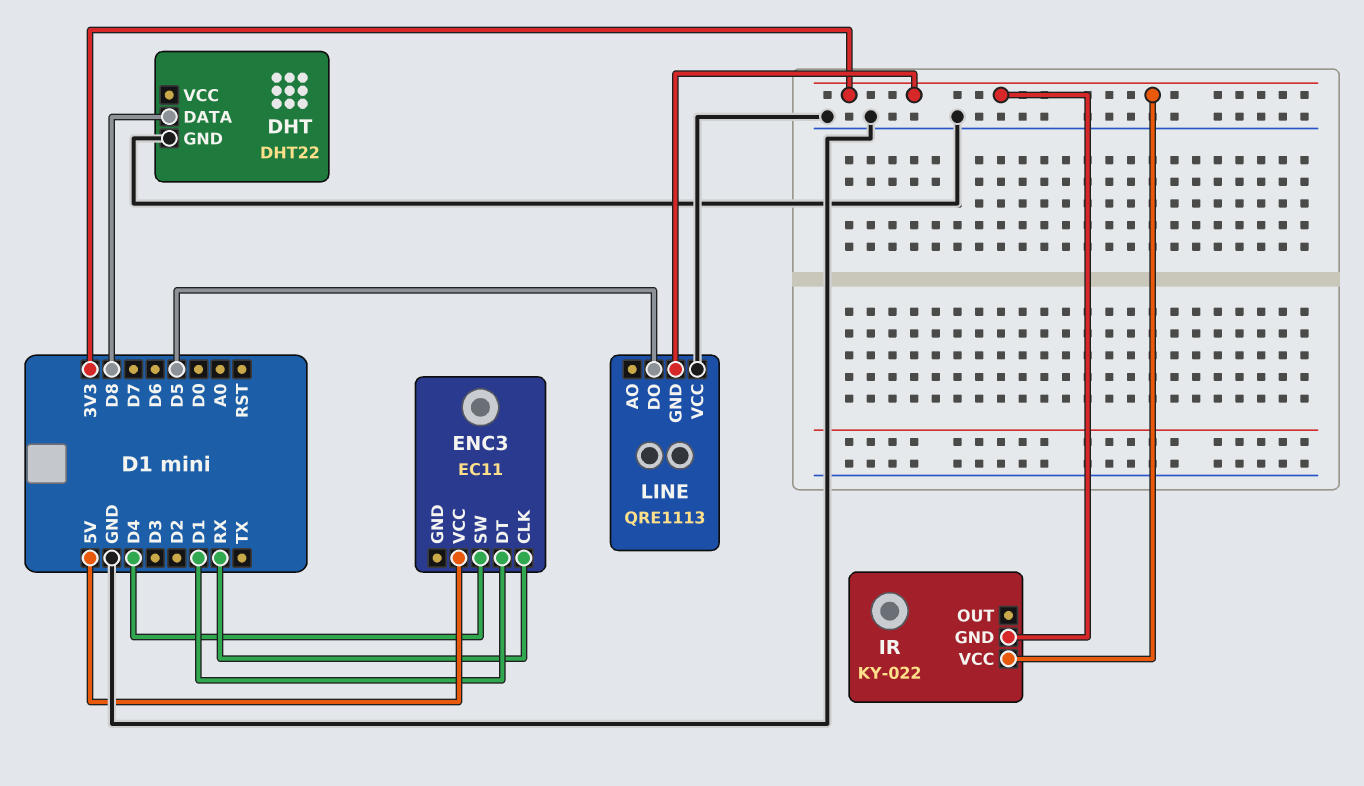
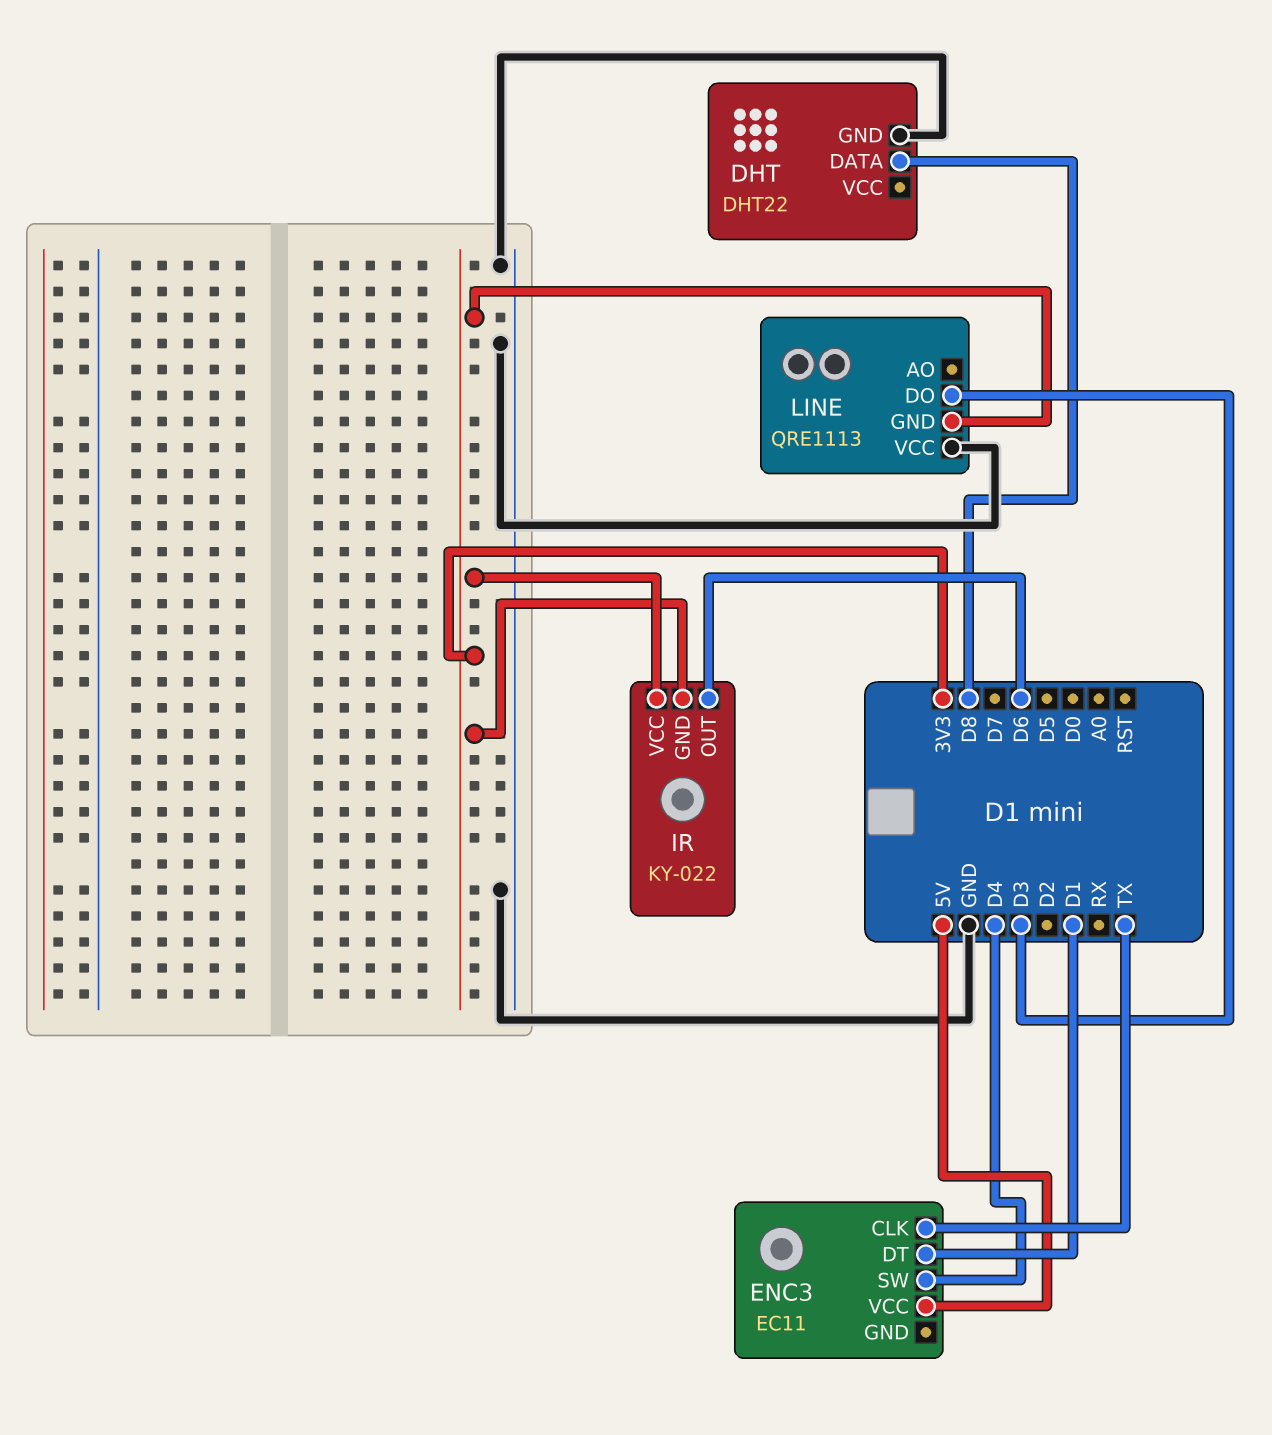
ENC3 pin CLK: RX -> TX
IR pin OUT: none -> D6
LINE pin DO: D5 -> D3

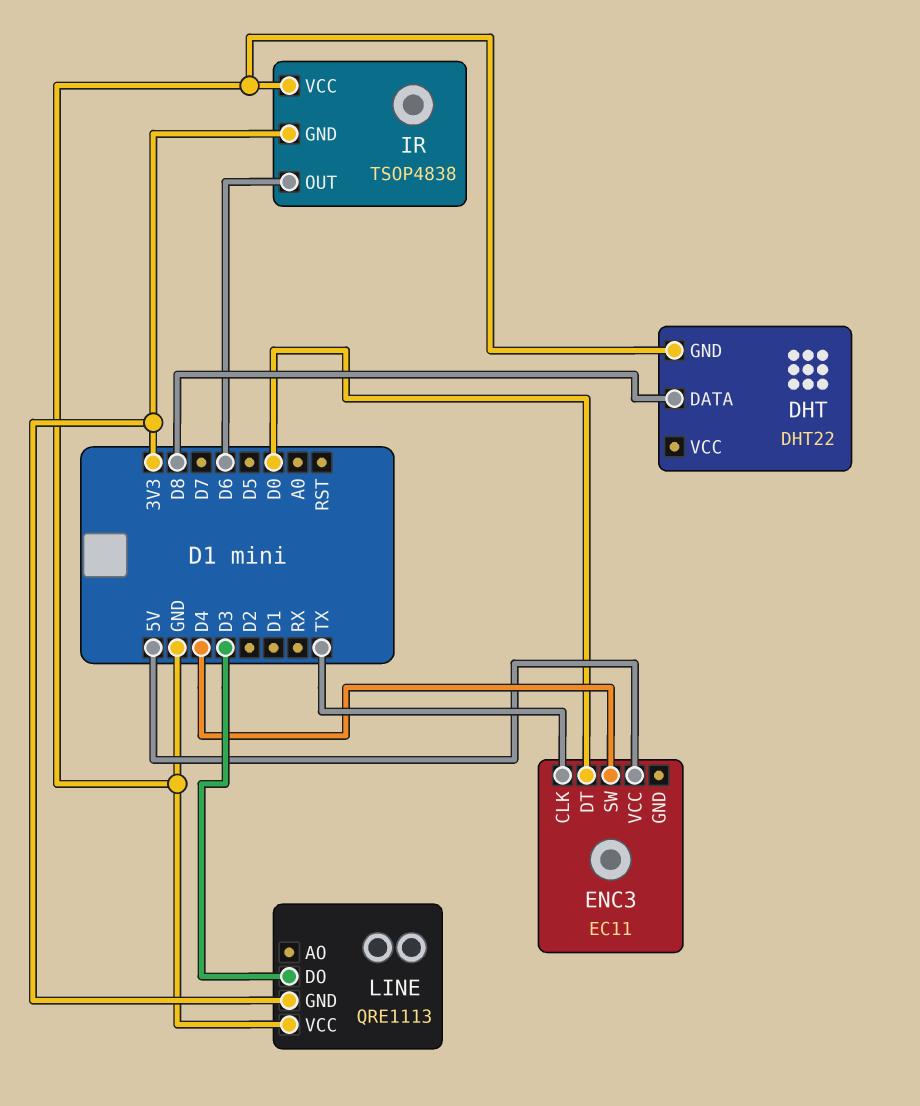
ENC3 pin DT: D1 -> D0
IR: KY-022 -> TSOP4838
IR pin VCC: 3V3 -> GND

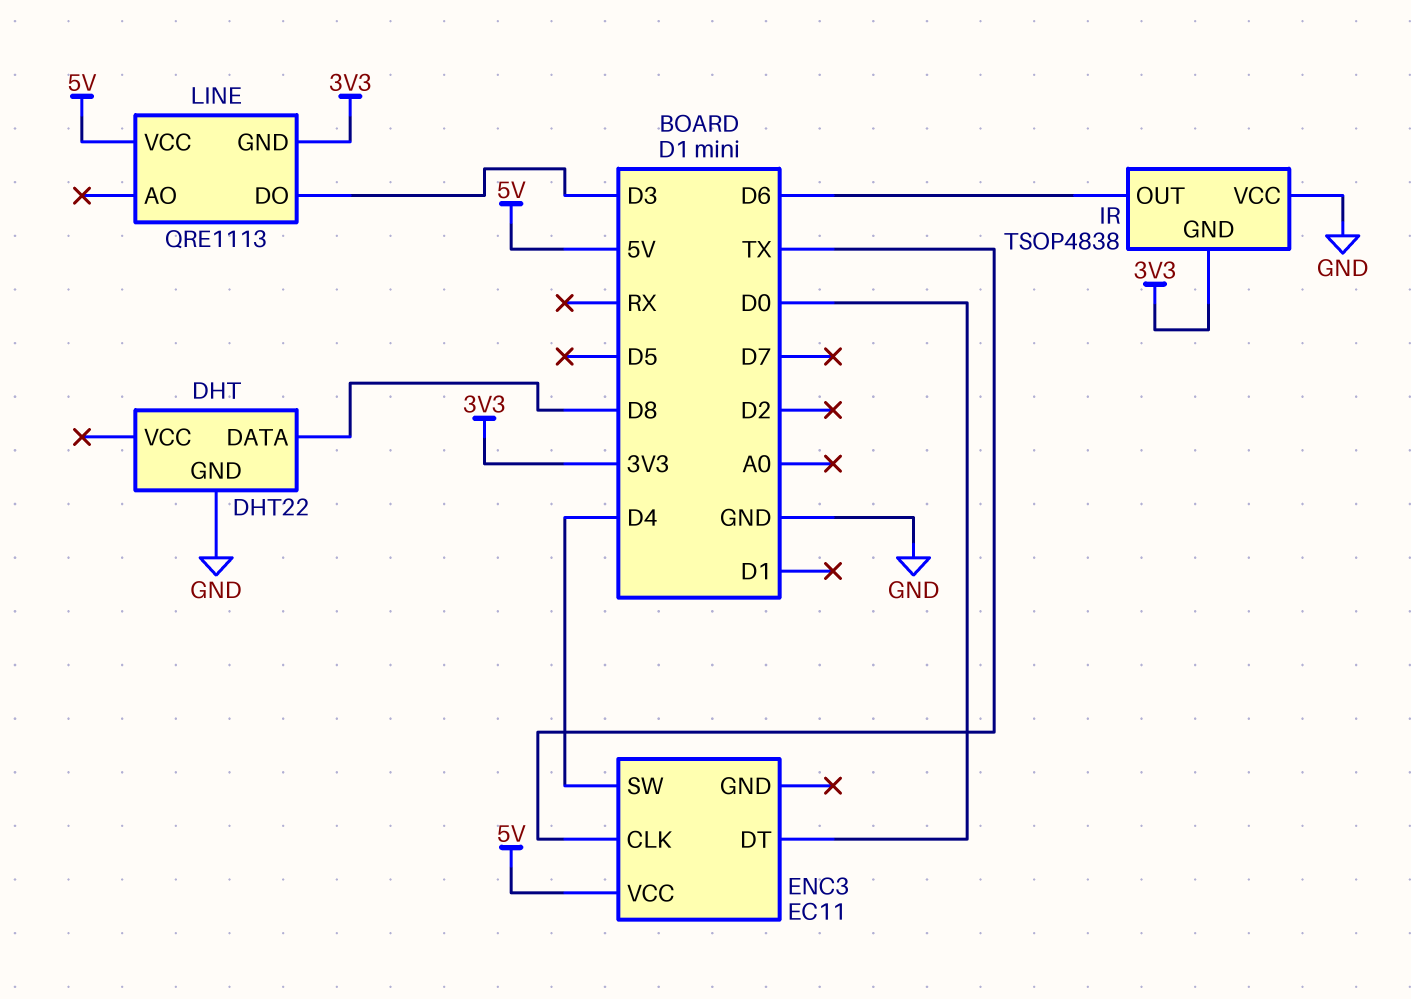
LINE pin VCC: GND -> 5V

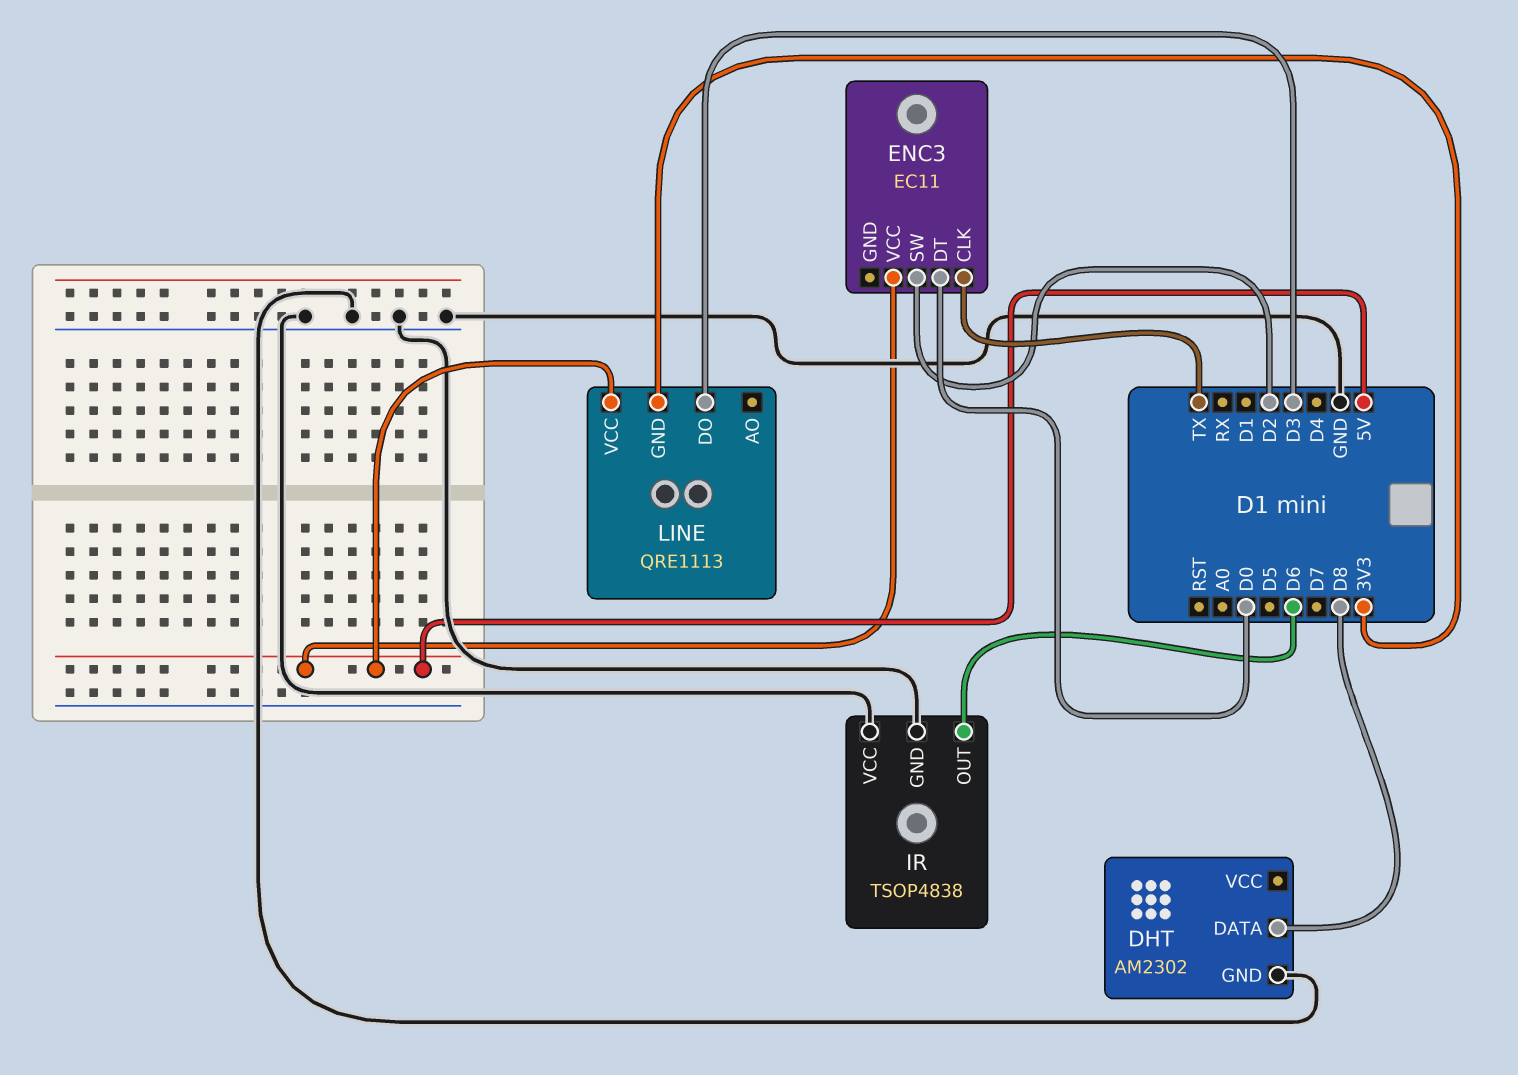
DHT: DHT22 -> AM2302
ENC3 pin SW: D4 -> D2
IR pin GND: 3V3 -> GND

